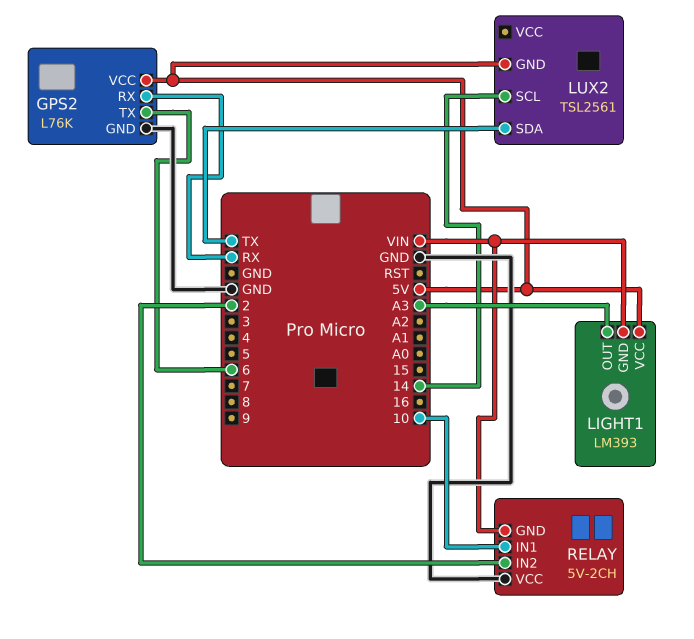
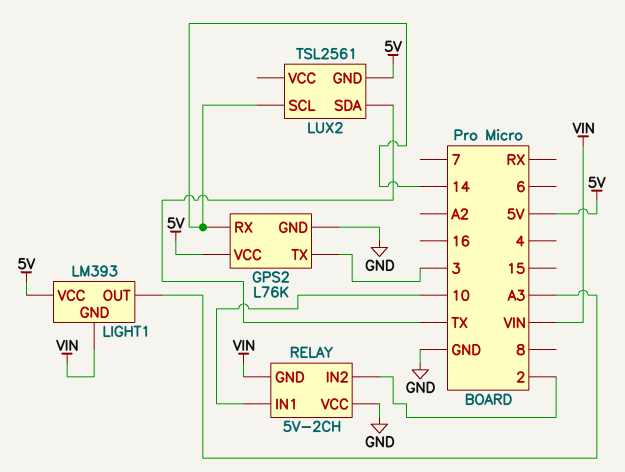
GPS2 pin RX: RX -> 14
GPS2 pin TX: 6 -> 3

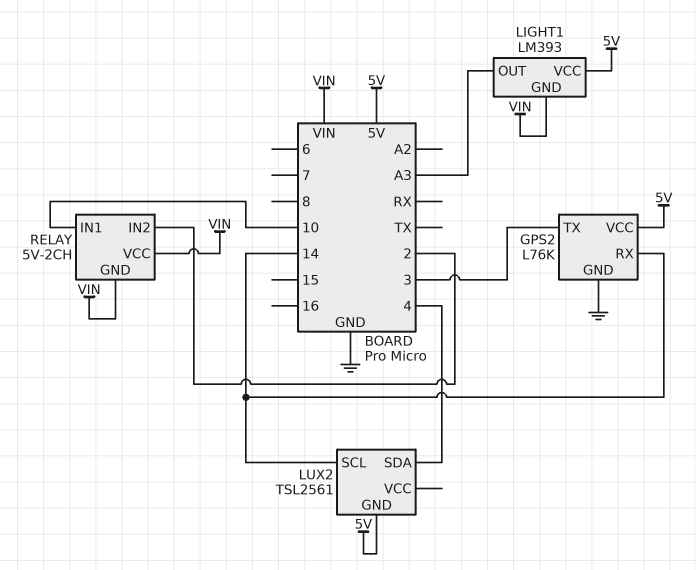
LUX2 pin SDA: TX -> 4
RELAY pin VCC: GND -> VIN

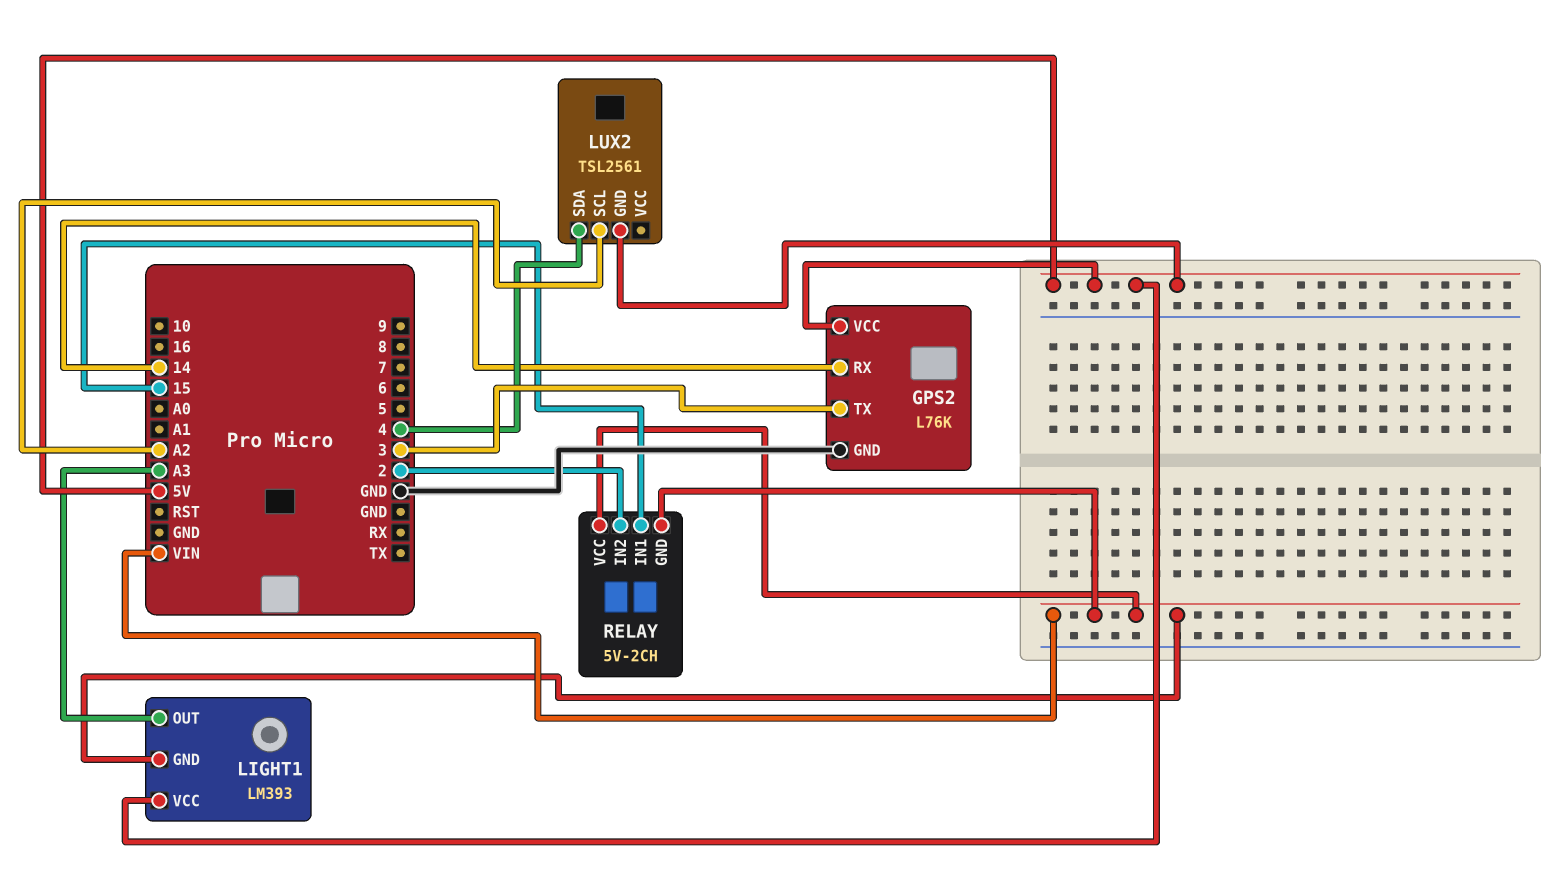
LUX2 pin SCL: 14 -> A2
RELAY pin IN1: 10 -> 15

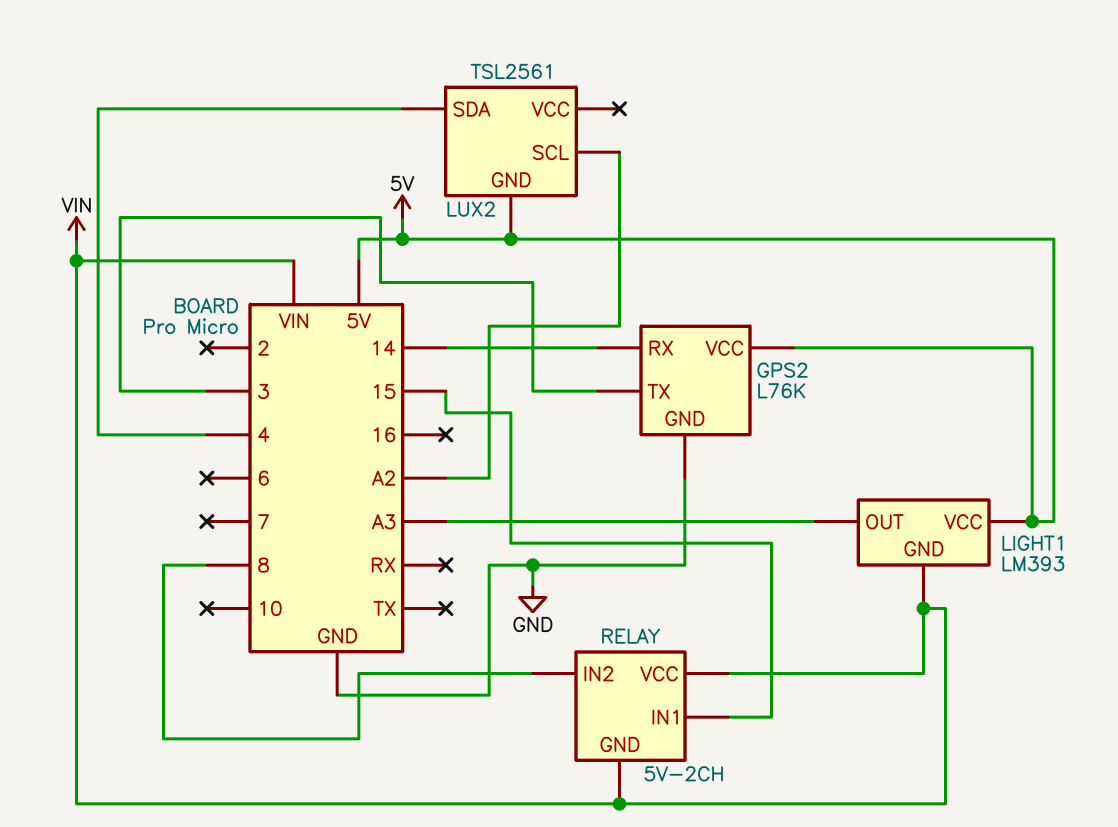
RELAY pin IN2: 2 -> 8

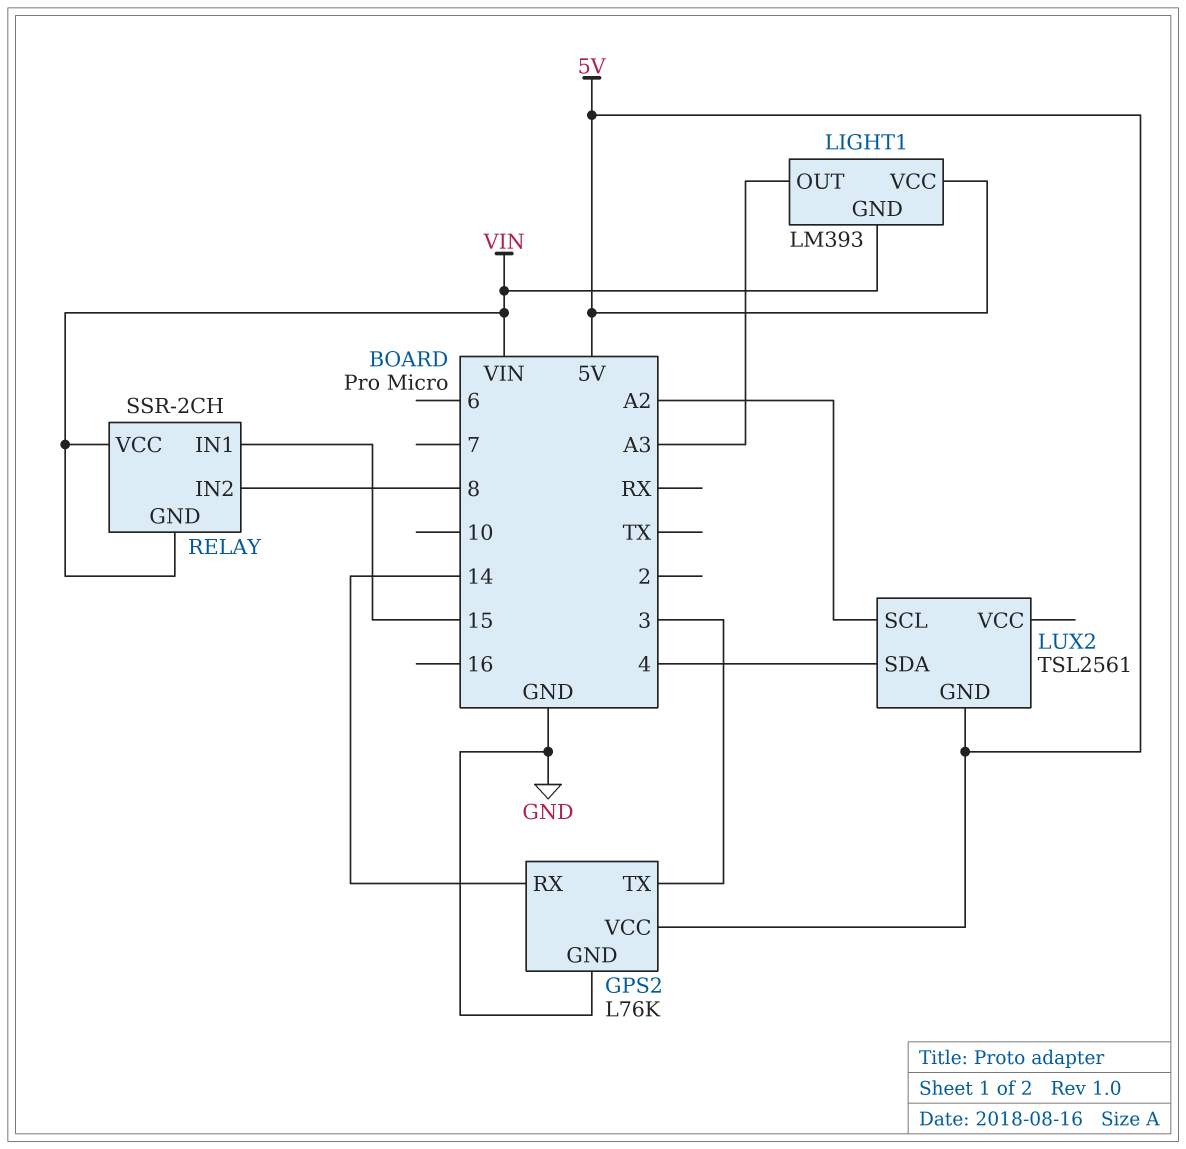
RELAY: 5V-2CH -> SSR-2CH

